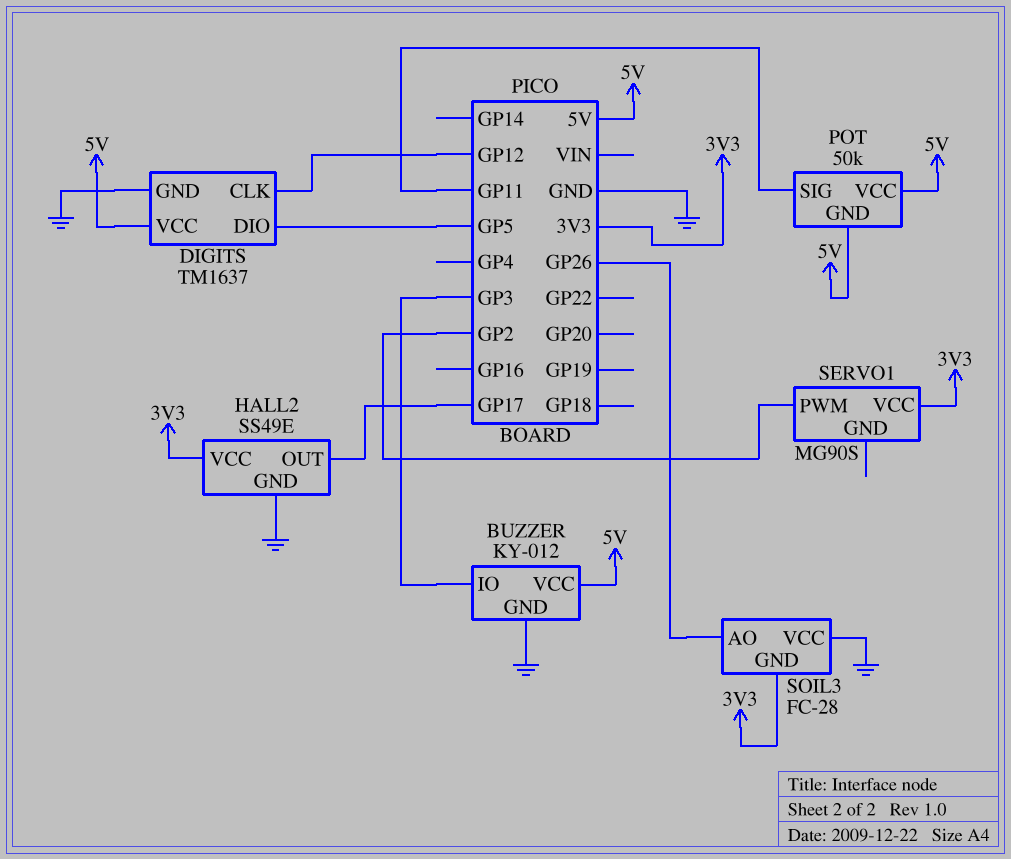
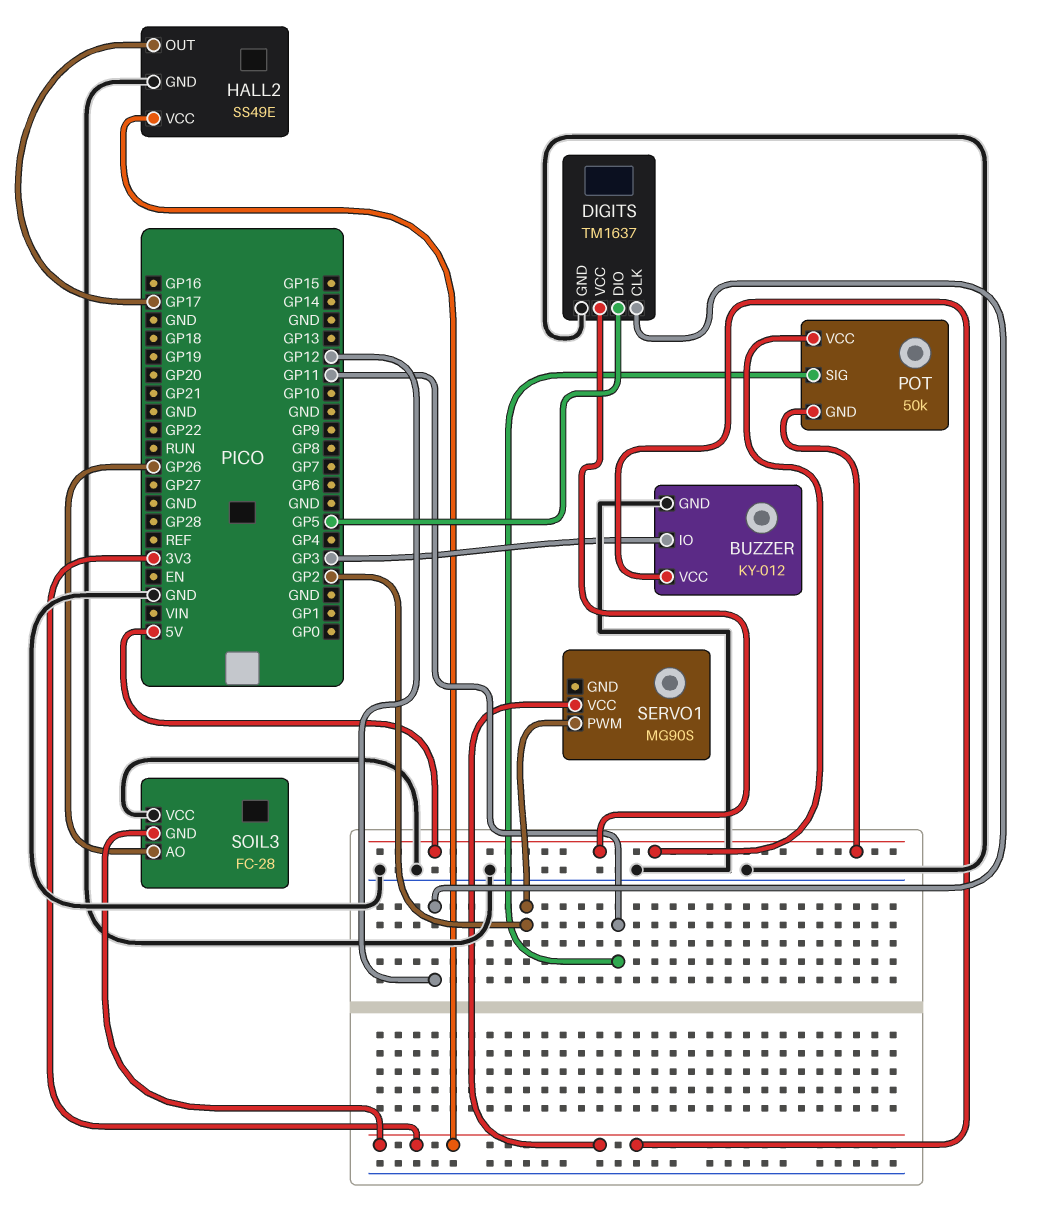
BUZZER pin VCC: 5V -> 3V3

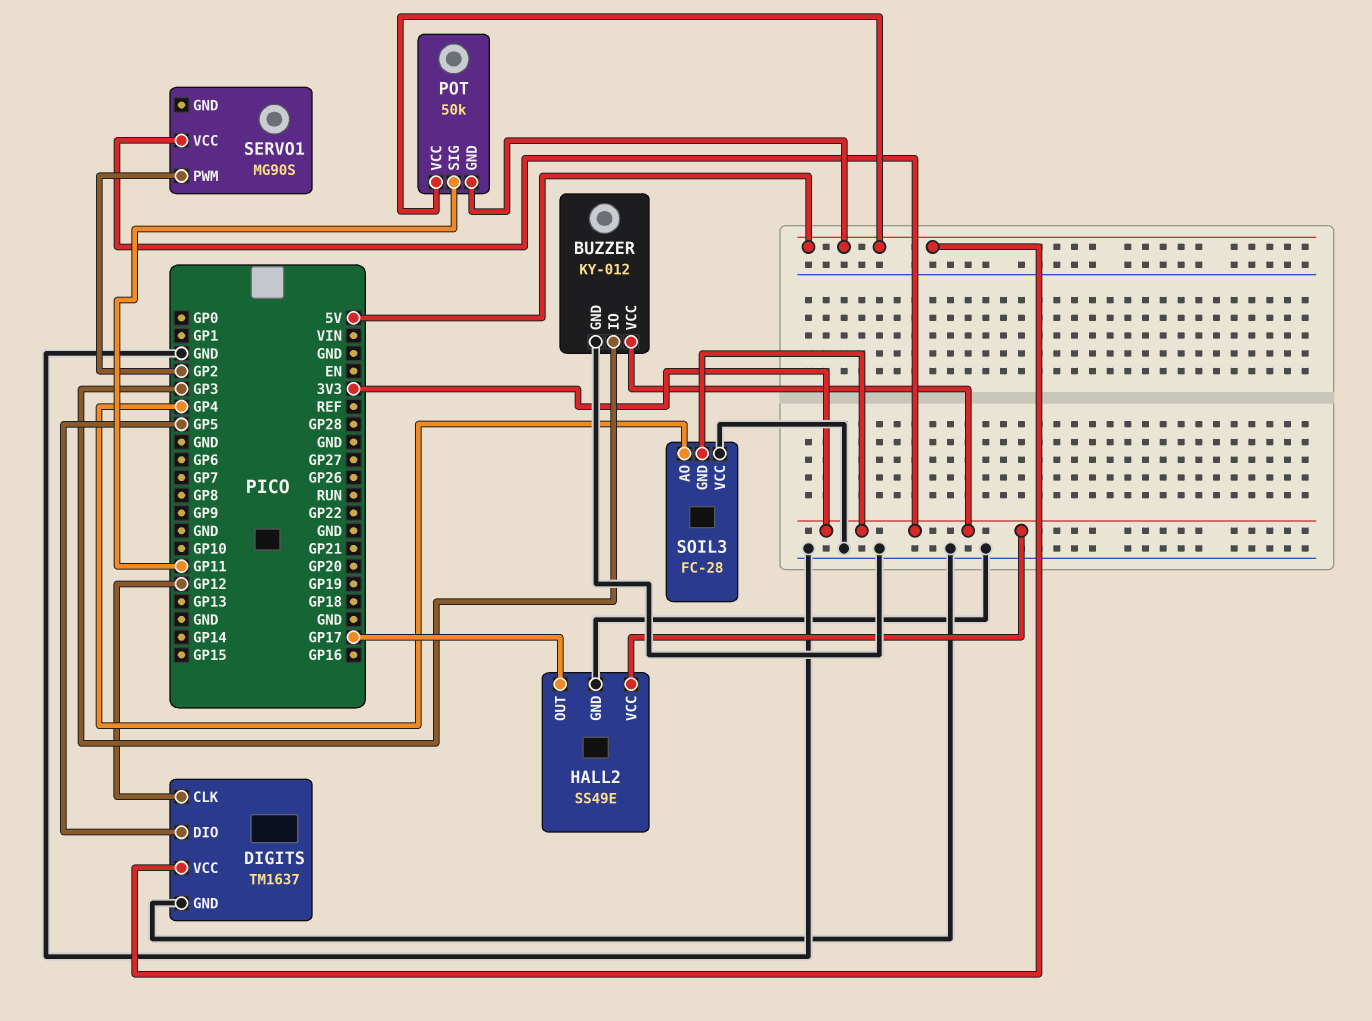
SOIL3 pin AO: GP26 -> GP4

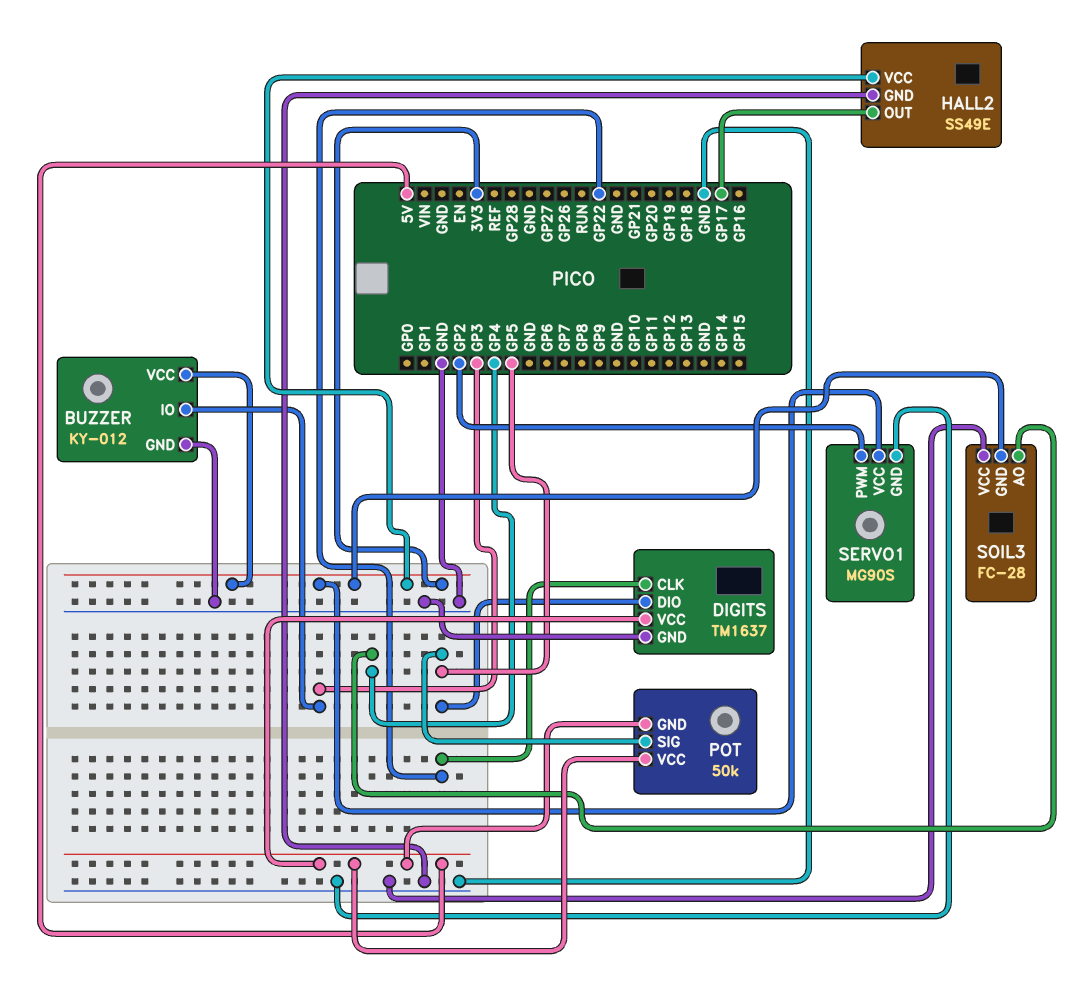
DIGITS pin CLK: GP12 -> GP22
POT pin SIG: GP11 -> GP5
SERVO1 pin GND: none -> GND

